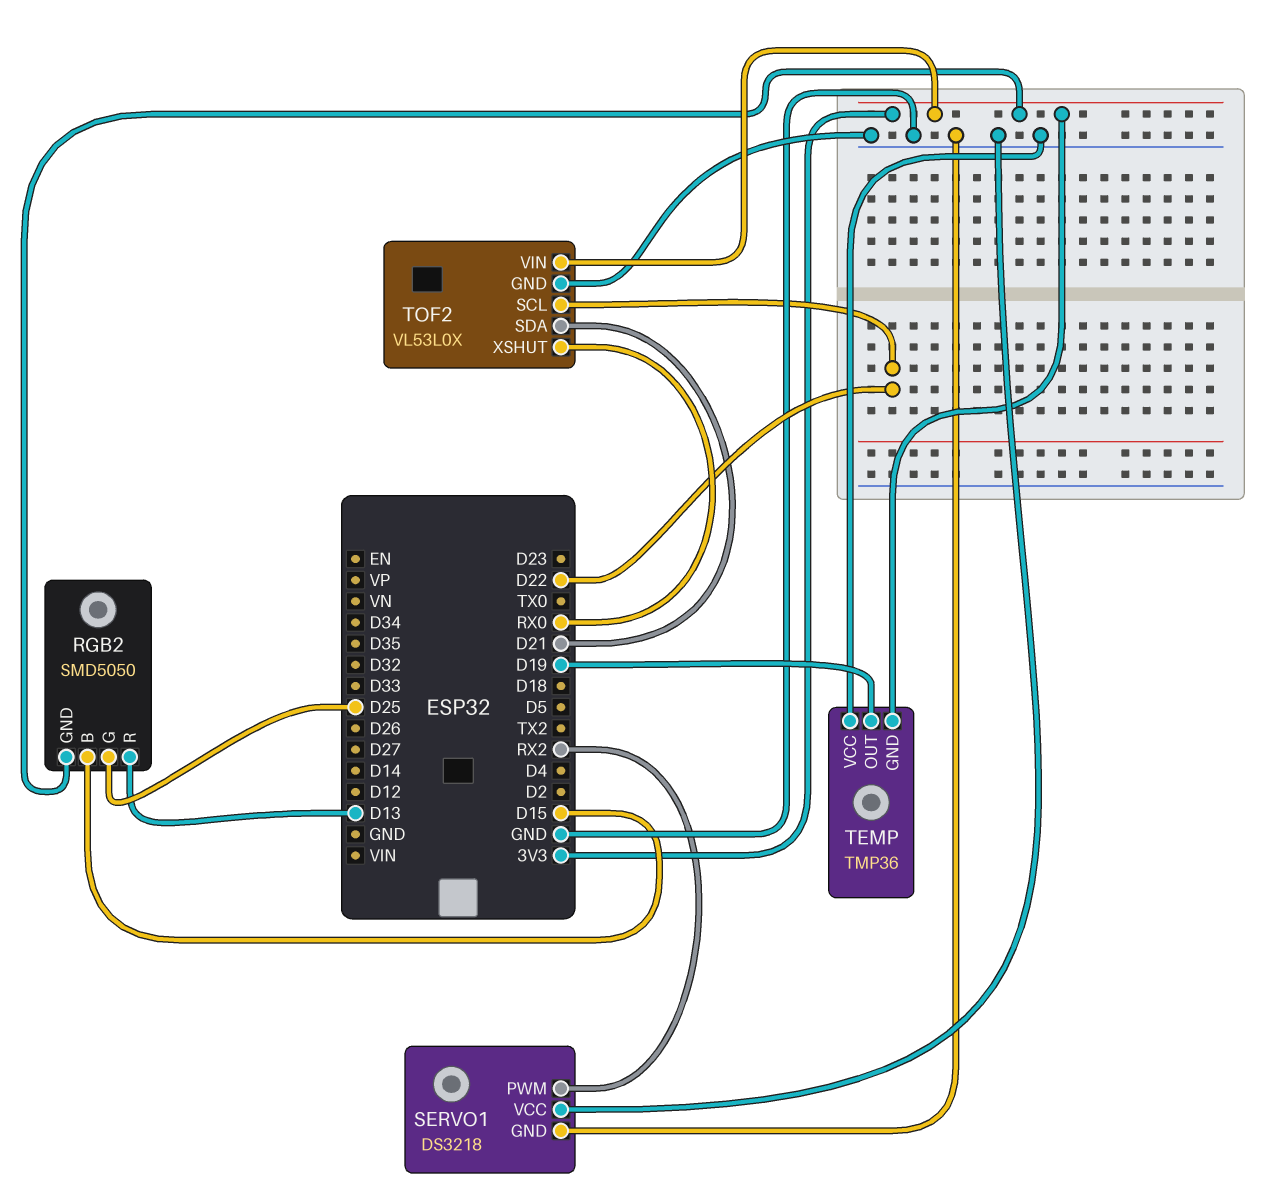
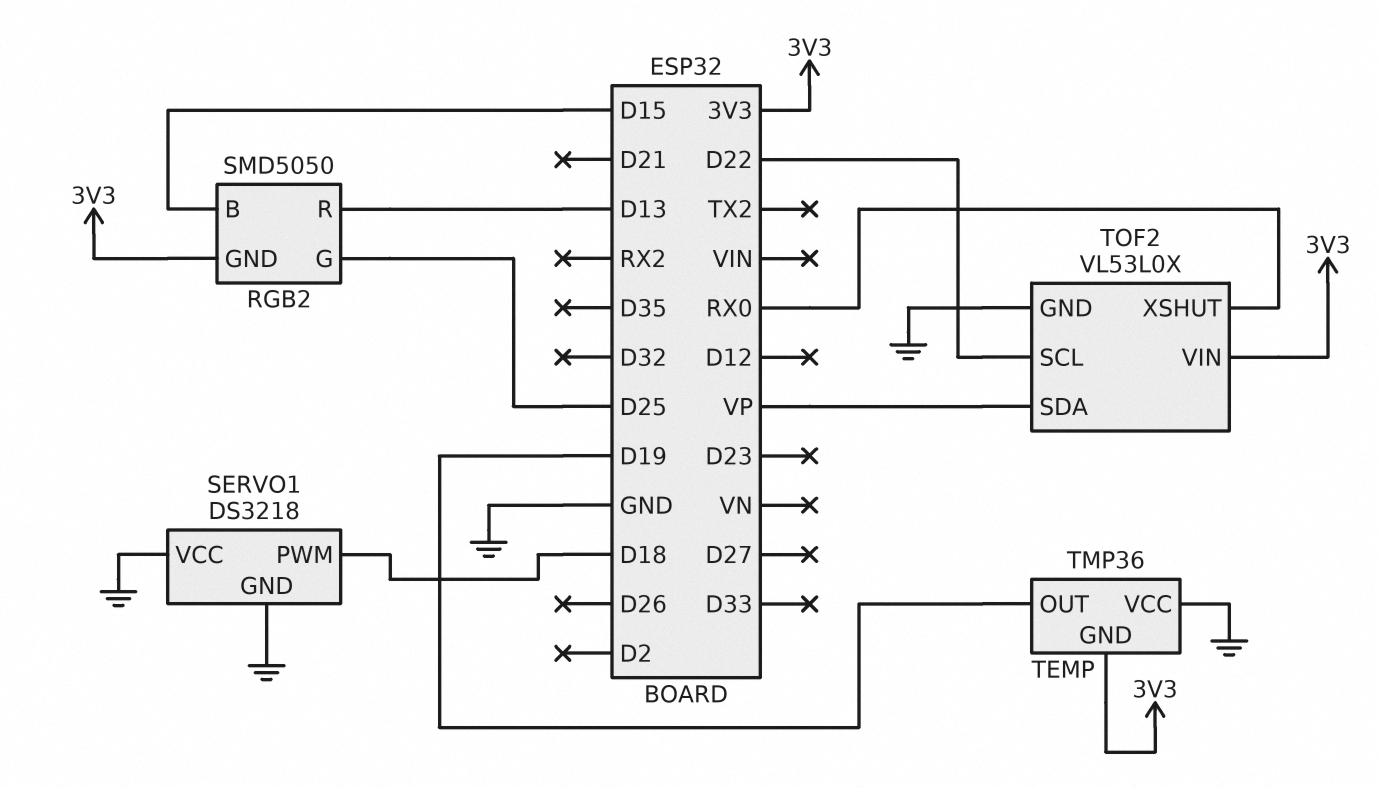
SERVO1 pin PWM: RX2 -> D18
TOF2 pin SDA: D21 -> VP

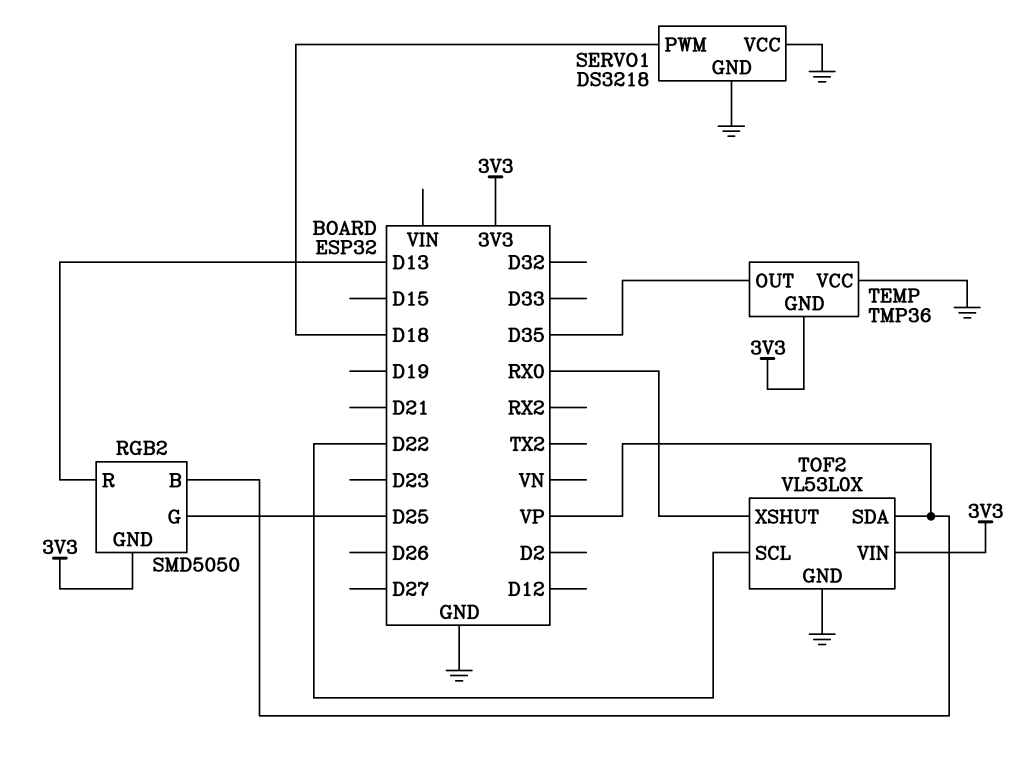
RGB2 pin B: D15 -> VP
TEMP pin OUT: D19 -> D35

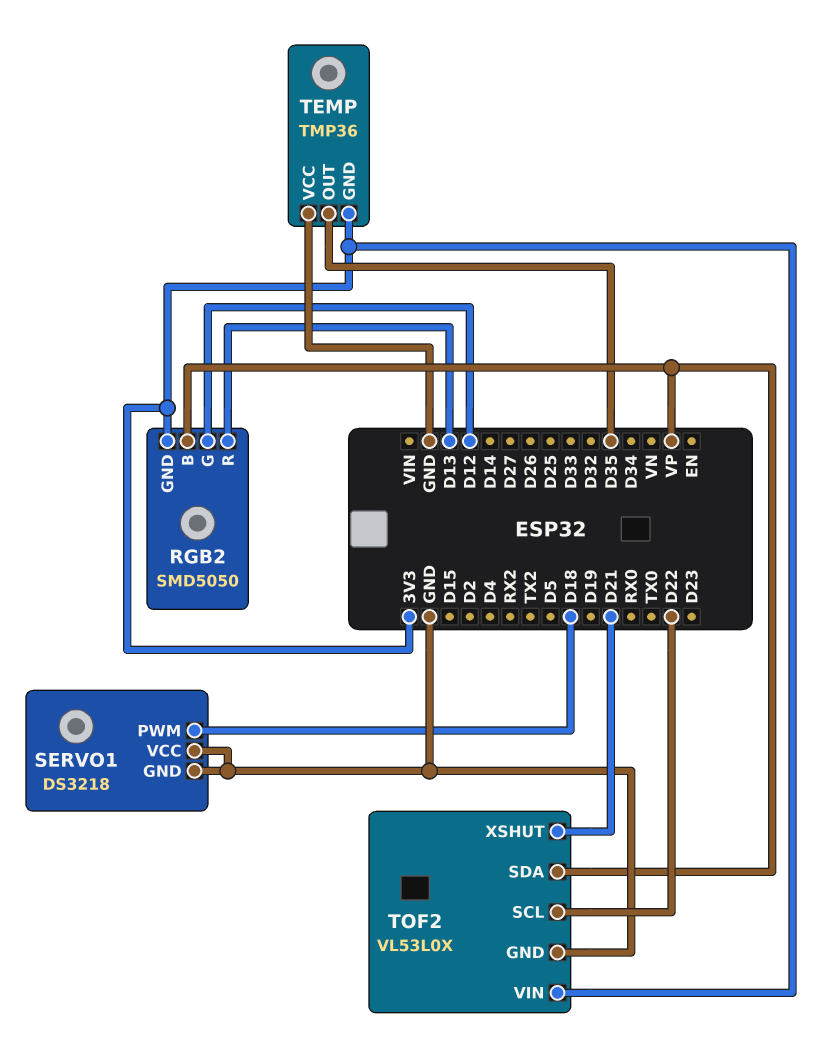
RGB2 pin G: D25 -> D12
TOF2 pin XSHUT: RX0 -> D21

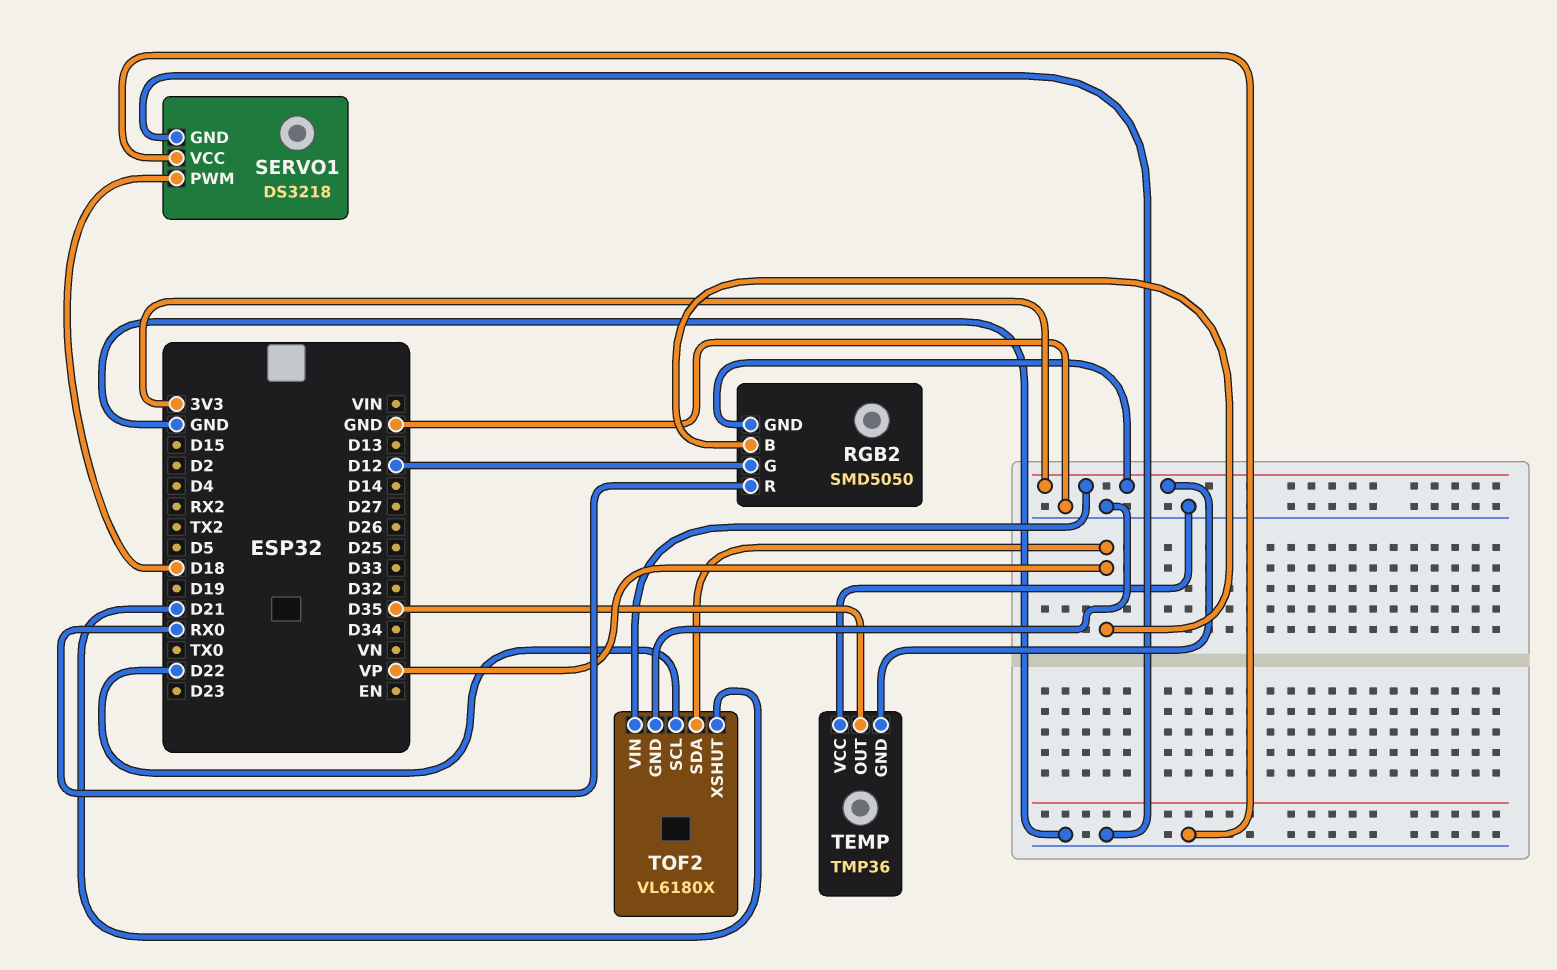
RGB2 pin R: D13 -> RX0
TOF2: VL53L0X -> VL6180X

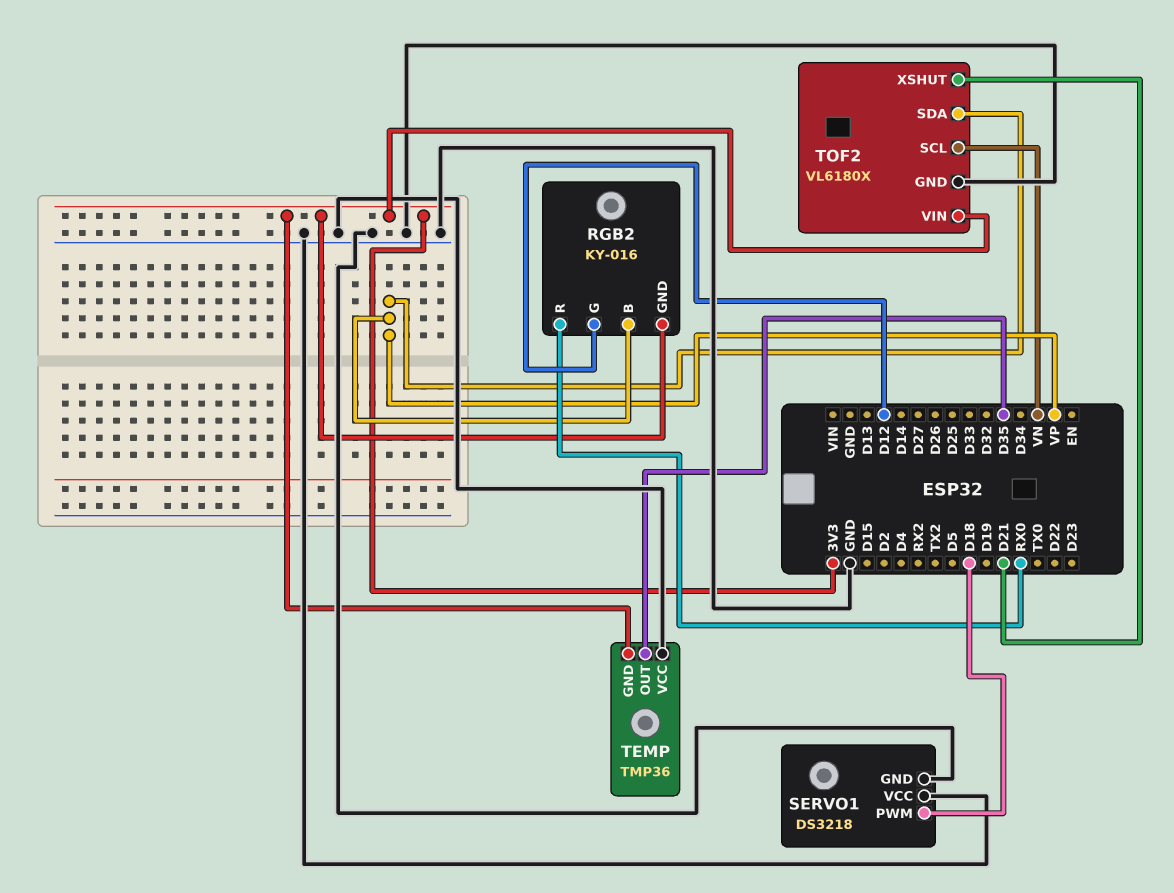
RGB2: SMD5050 -> KY-016
TOF2 pin SCL: D22 -> VN

